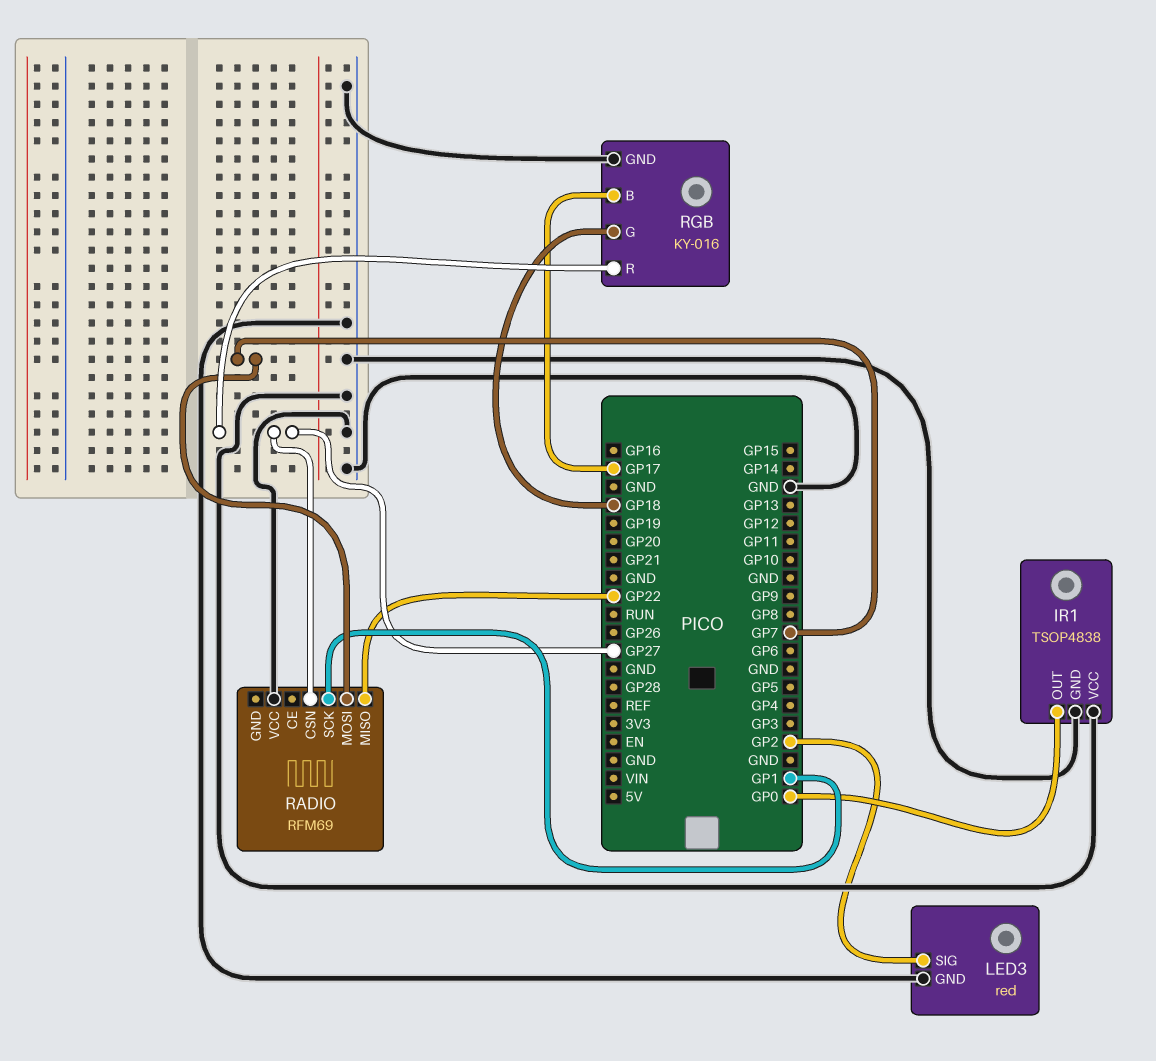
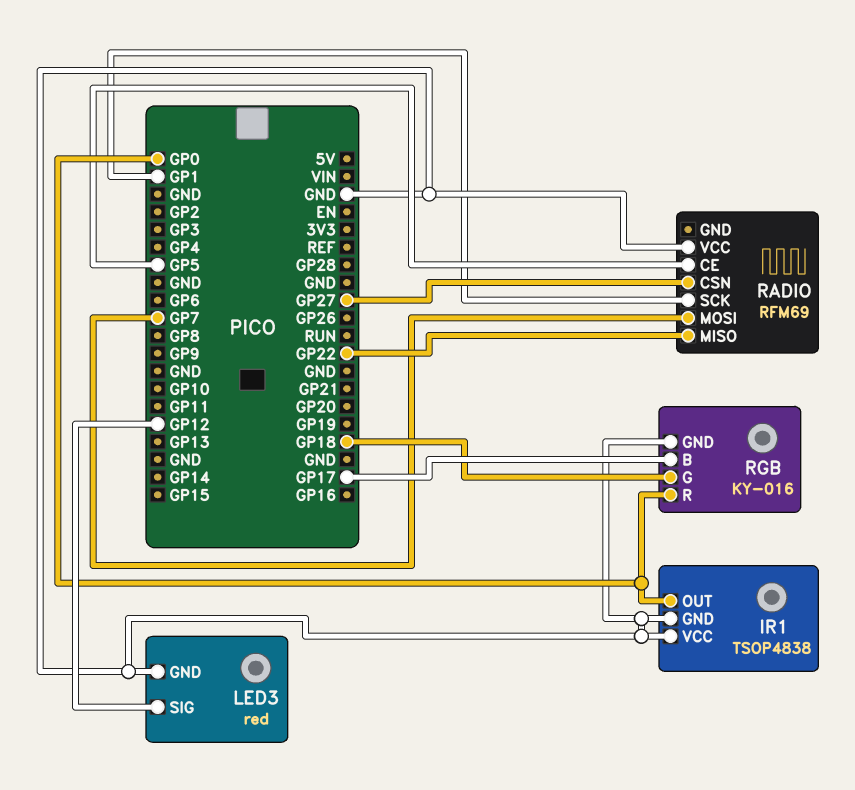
LED3 pin SIG: GP2 -> GP12
RADIO pin CE: none -> GP5
RGB pin R: GP27 -> GP0

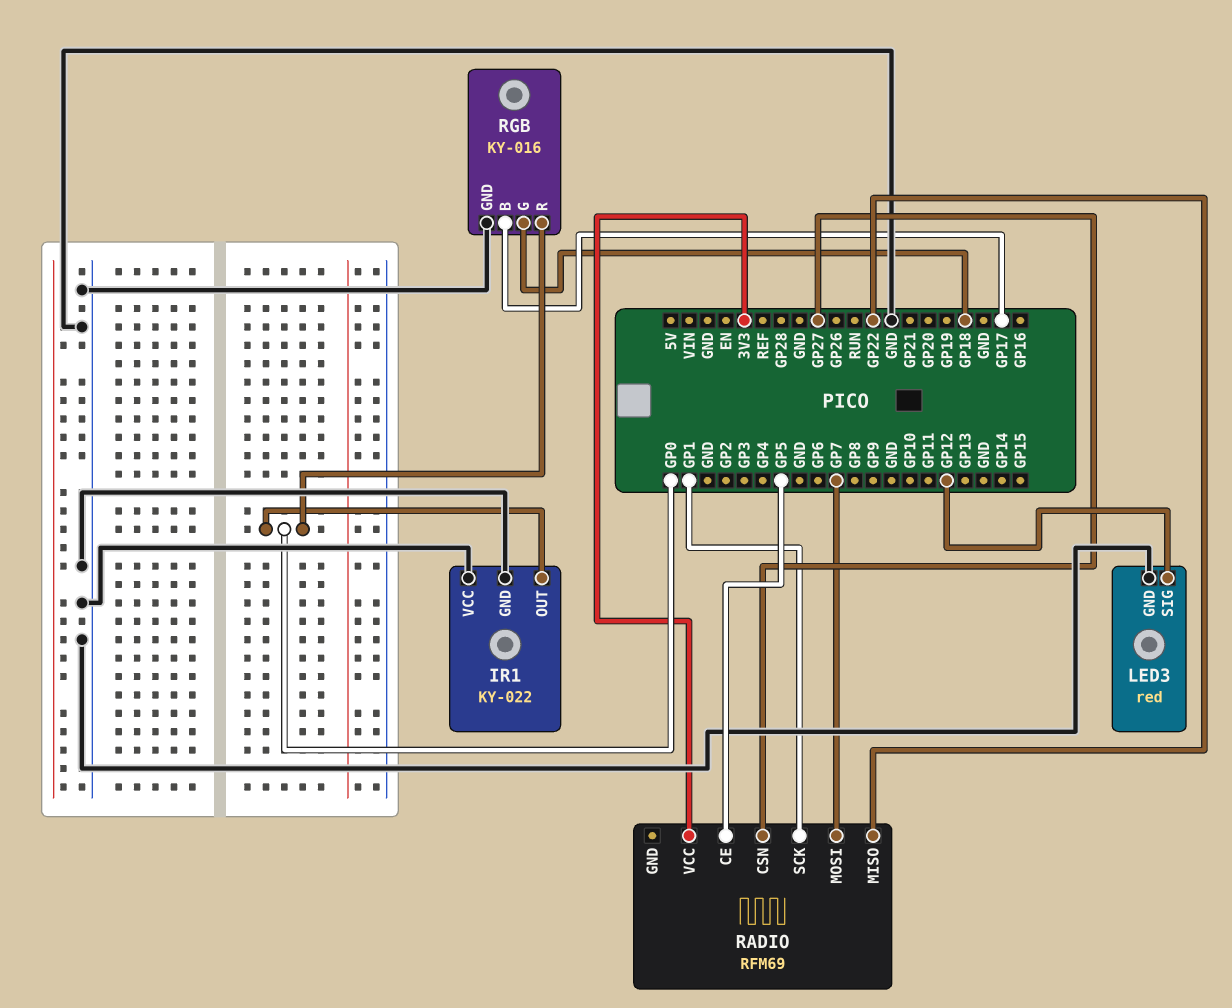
IR1: TSOP4838 -> KY-022
RADIO pin VCC: GND -> 3V3

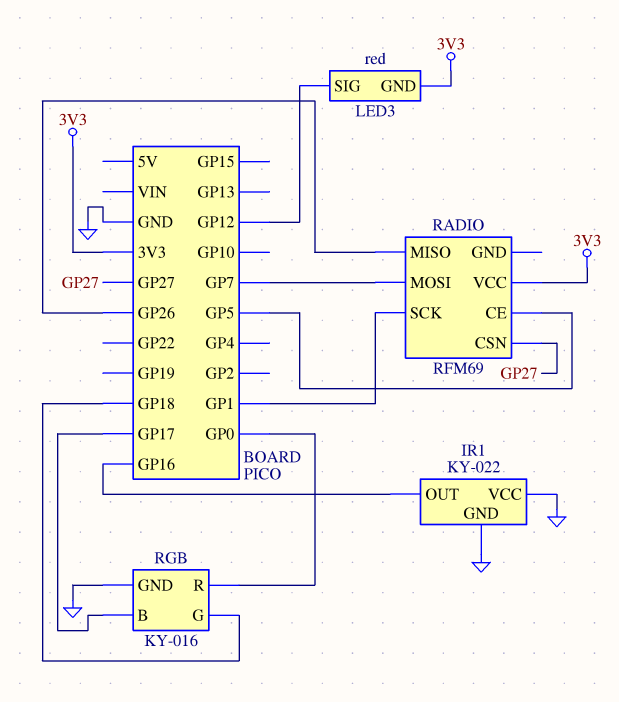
IR1 pin OUT: GP0 -> GP16
LED3 pin GND: GND -> 3V3
RADIO pin MISO: GP22 -> GP26

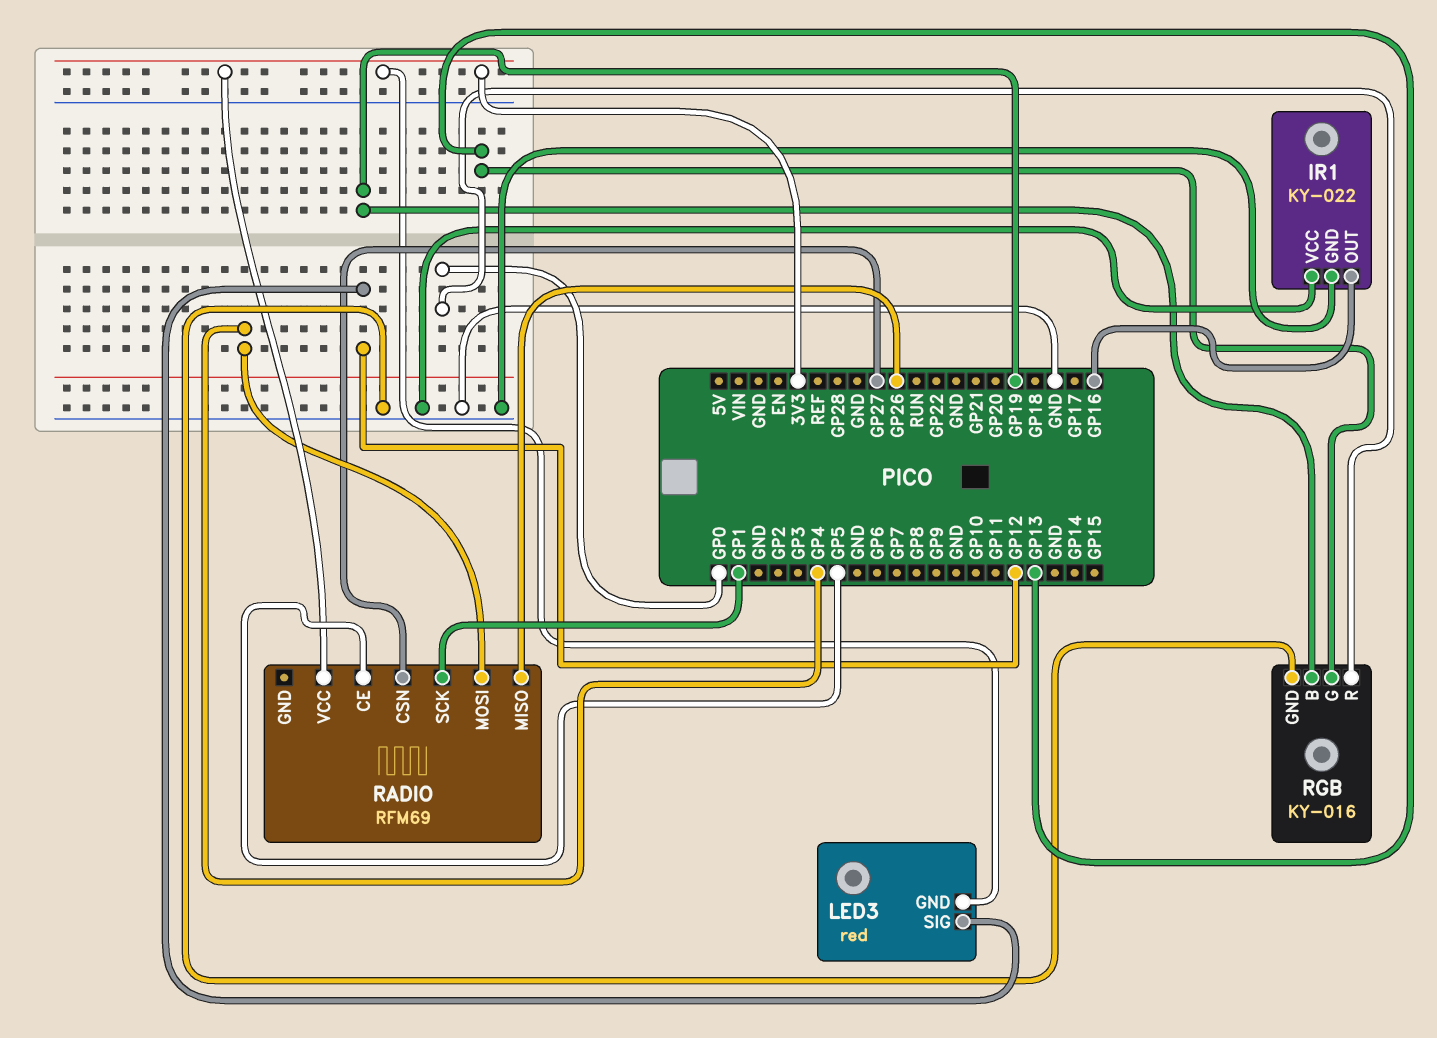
RADIO pin MOSI: GP7 -> GP4
RGB pin B: GP17 -> GP19
RGB pin G: GP18 -> GP13

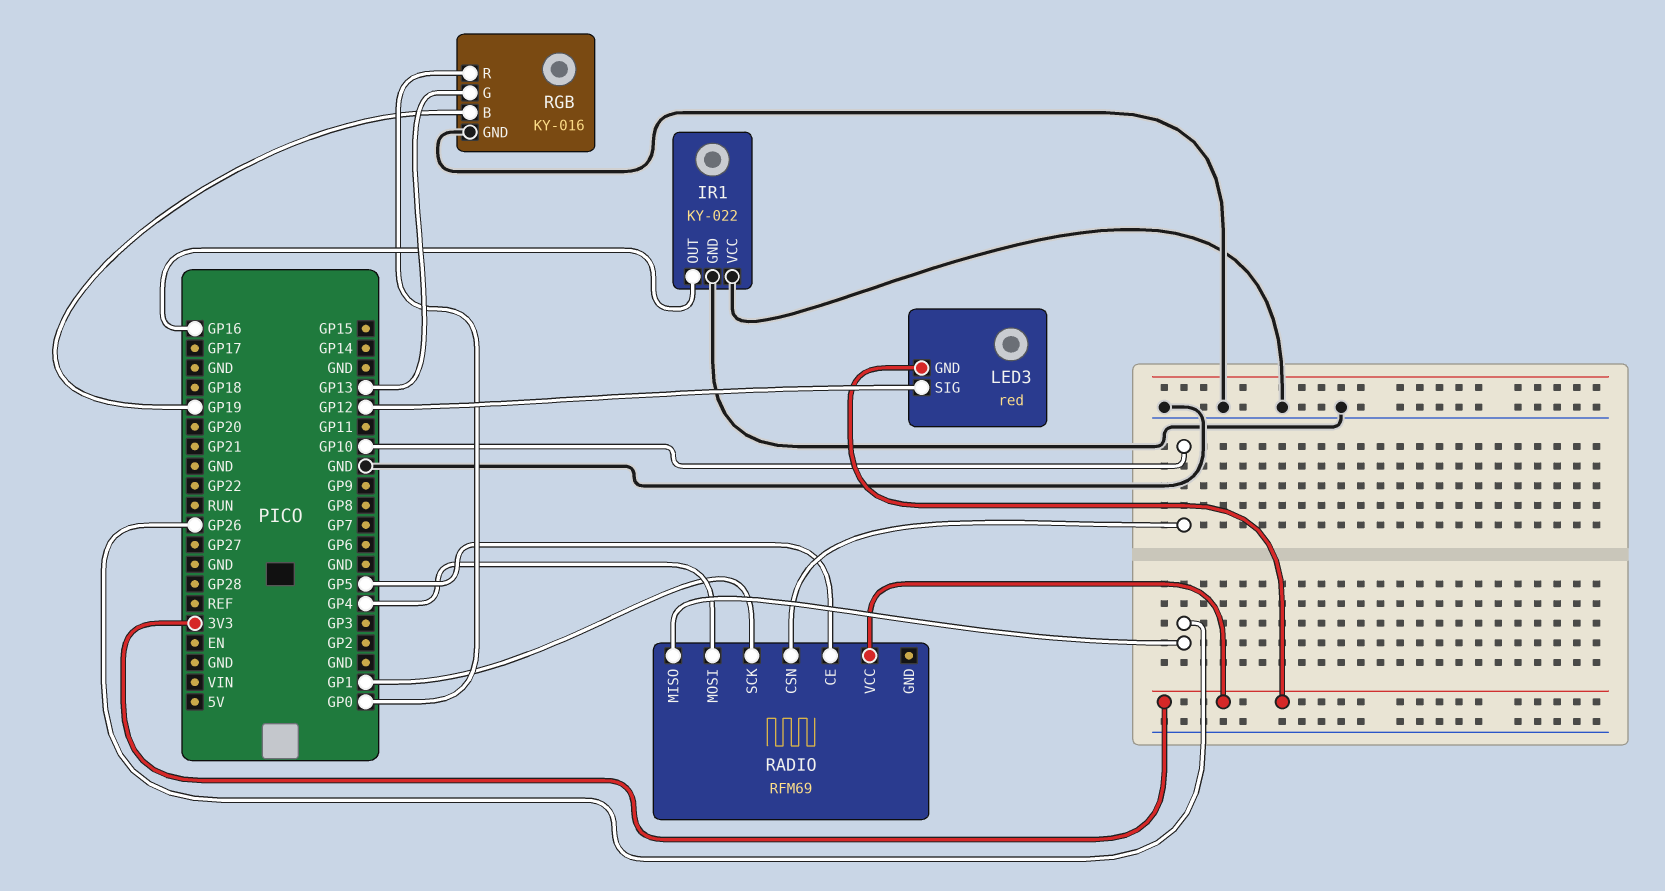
RADIO pin CSN: GP27 -> GP10

